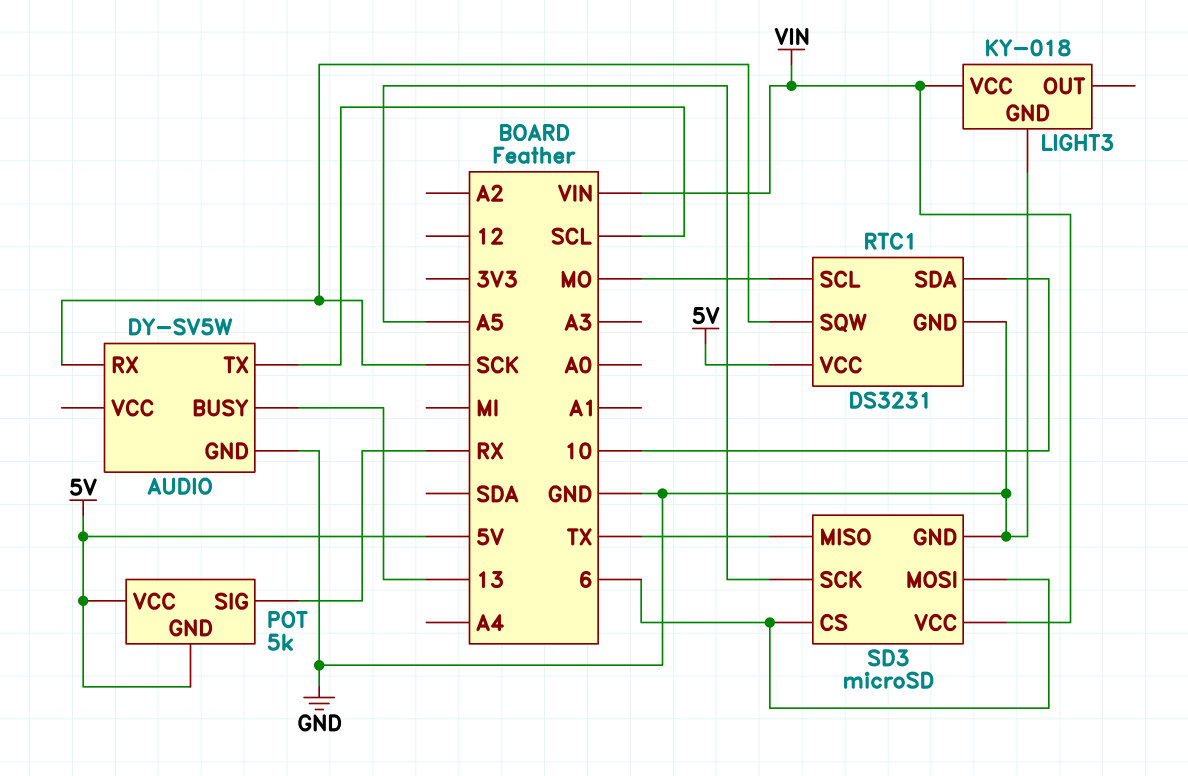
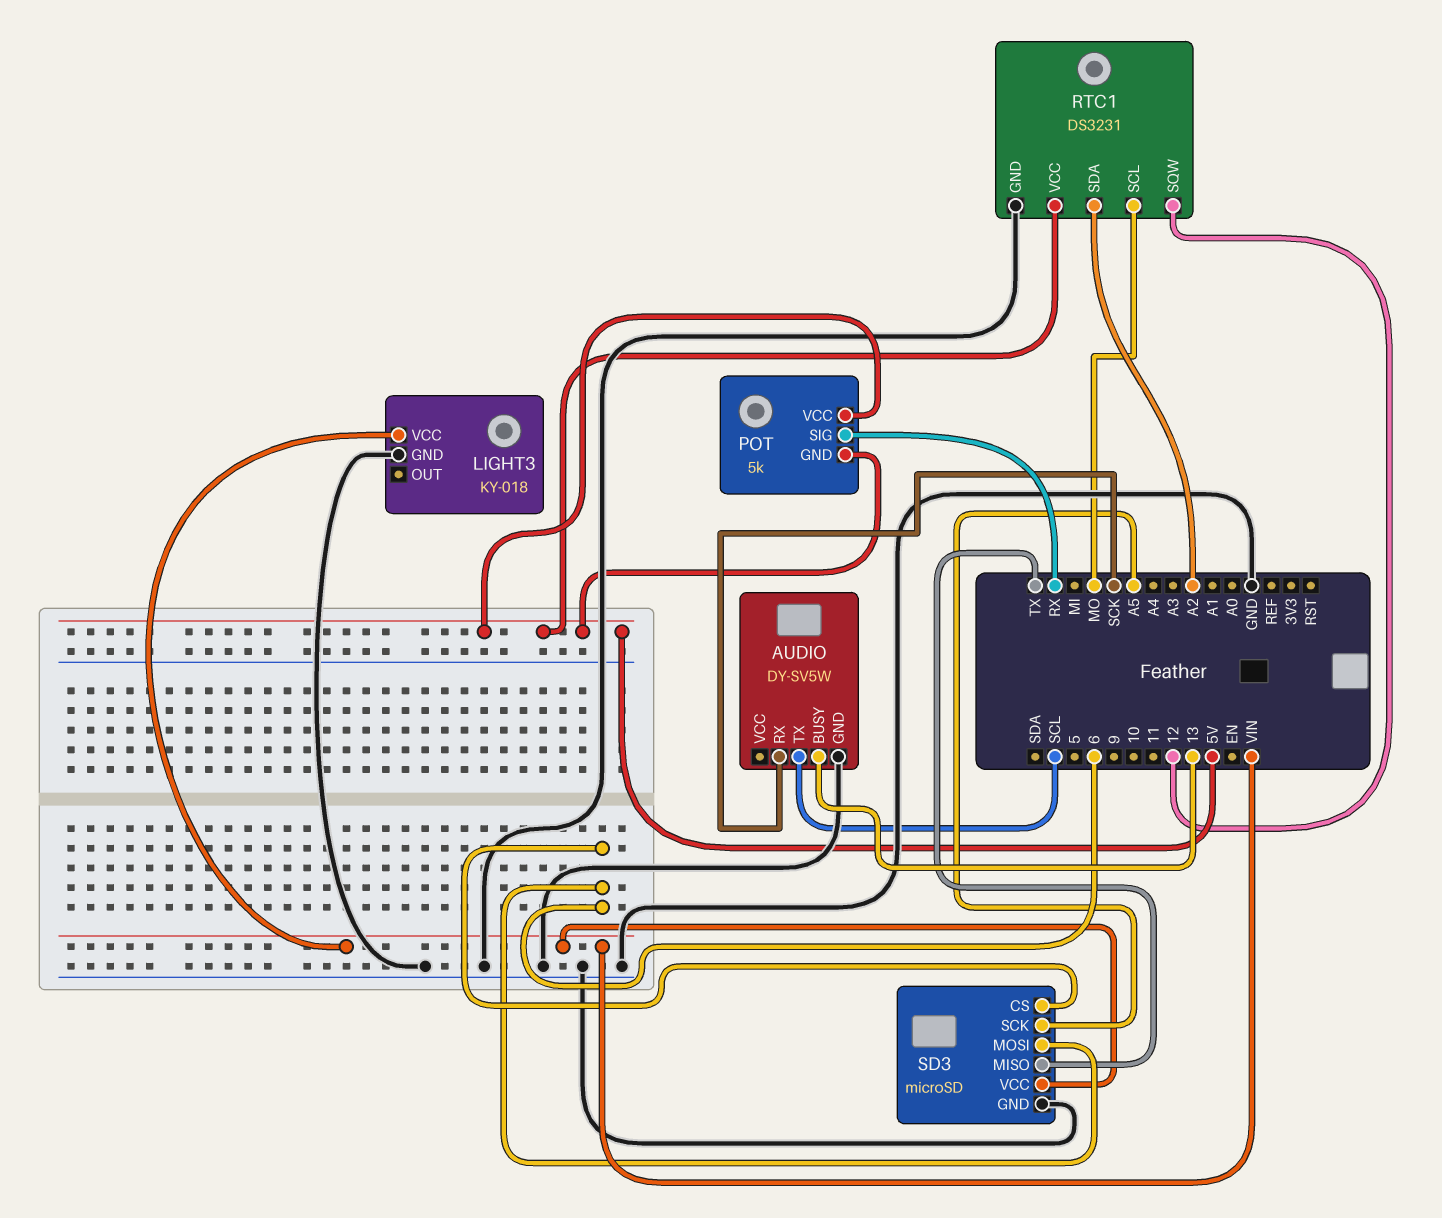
RTC1 pin SDA: 10 -> A2
RTC1 pin SQW: SCK -> 12

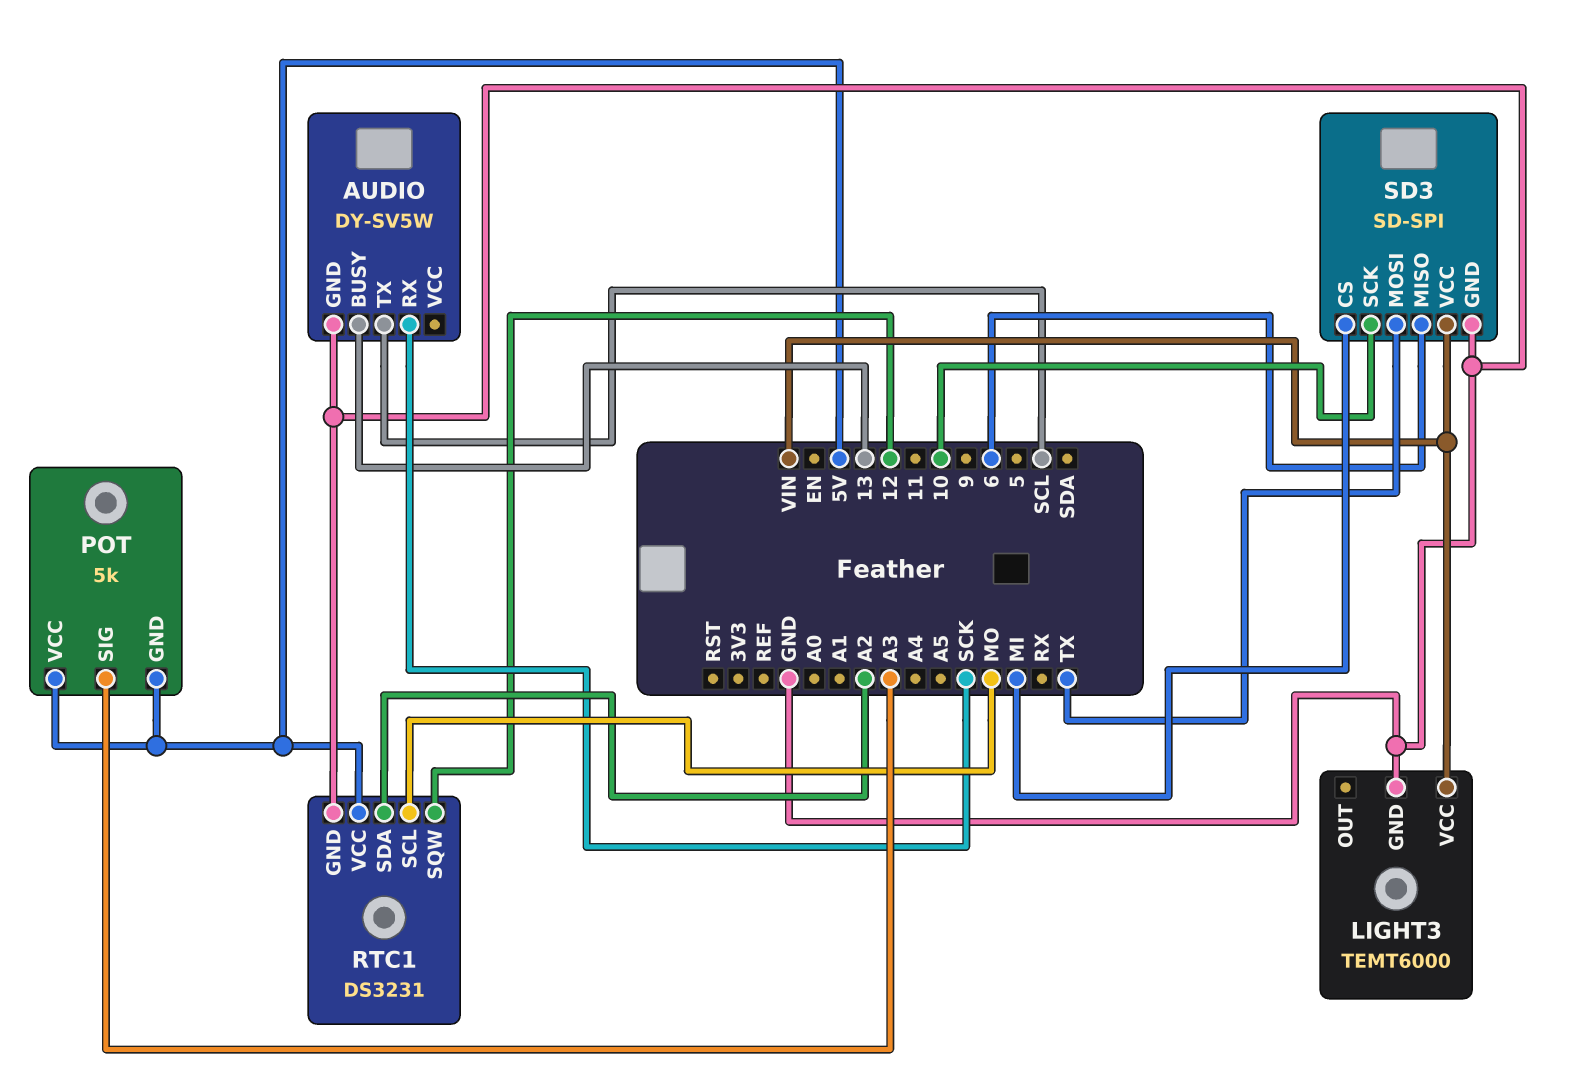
LIGHT3: KY-018 -> TEMT6000
POT pin SIG: RX -> A3
SD3: microSD -> SD-SPI
SD3 pin CS: 6 -> MI
SD3 pin MISO: TX -> 6
SD3 pin MOSI: 6 -> TX
SD3 pin SCK: A5 -> 10

